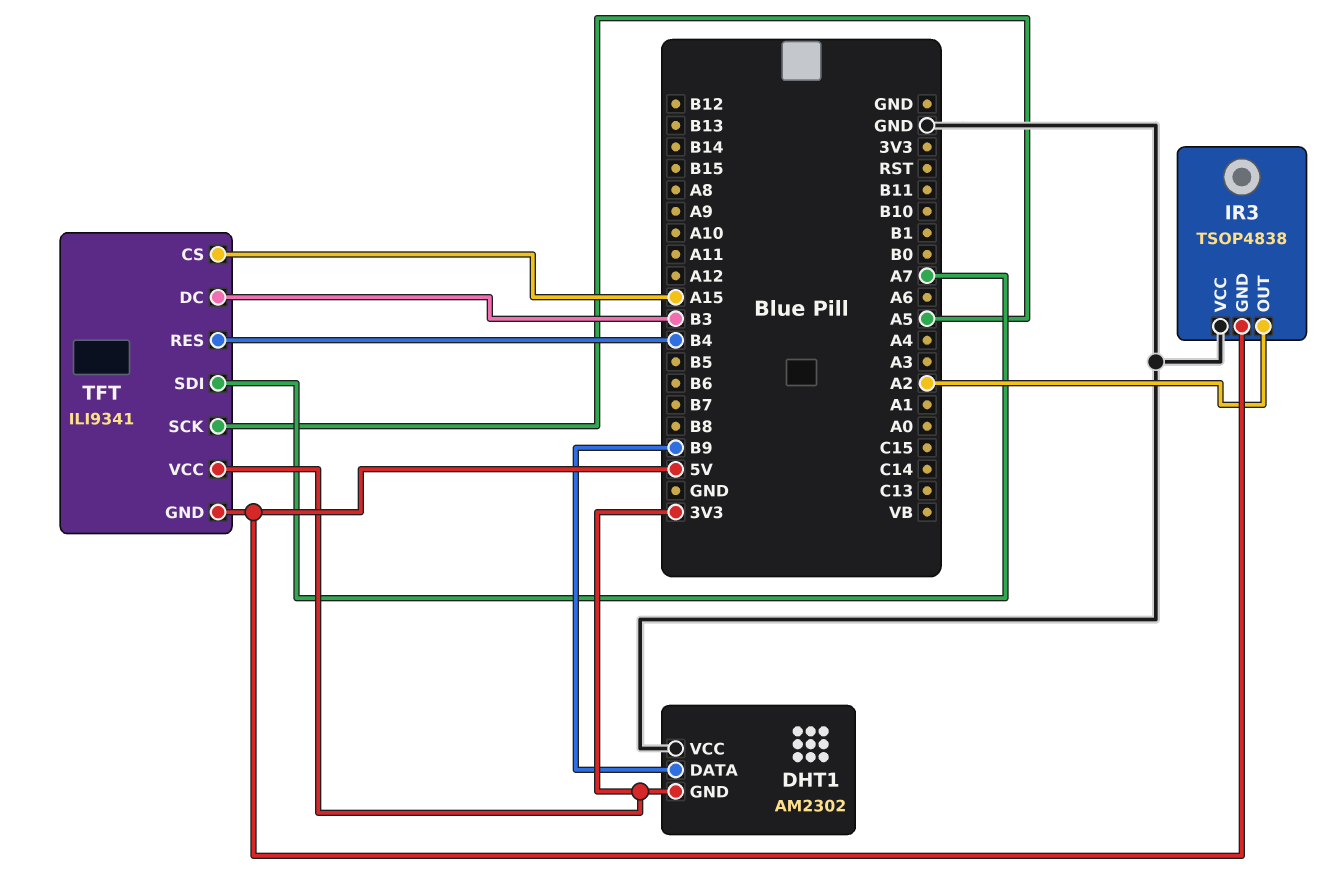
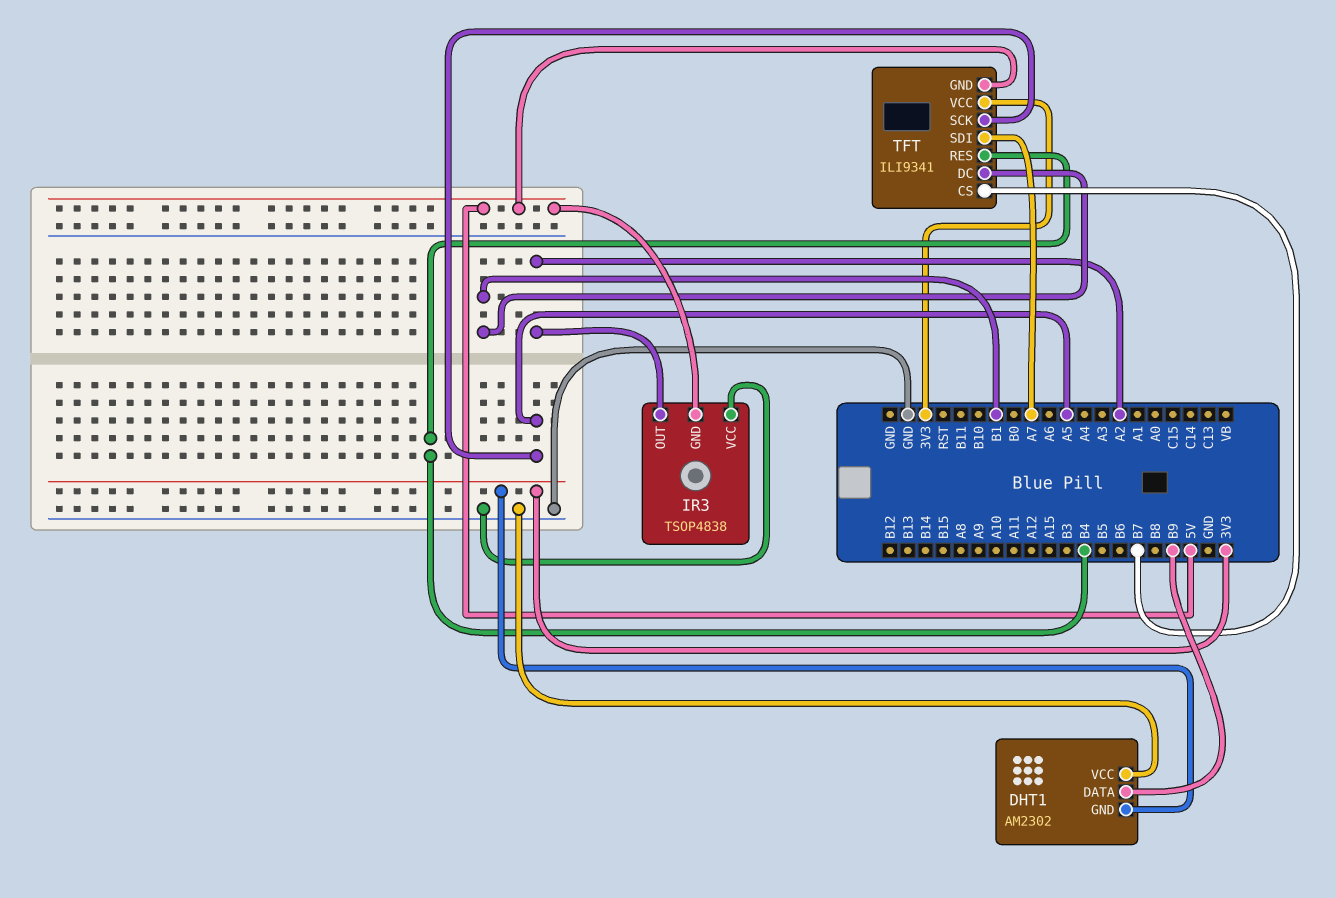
TFT pin CS: A15 -> B7
TFT pin DC: B3 -> B1

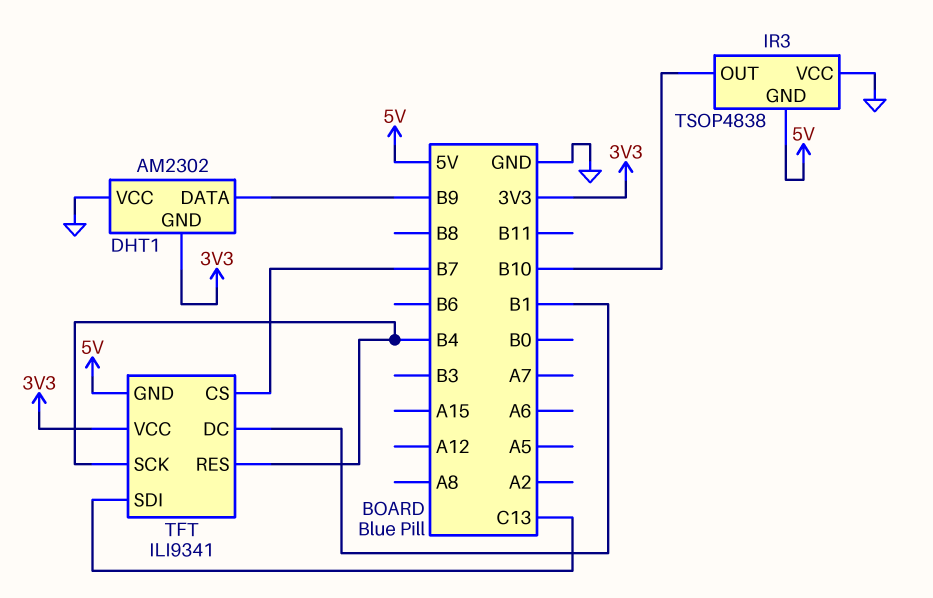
IR3 pin OUT: A2 -> B10
TFT pin SCK: A5 -> B4
TFT pin SDI: A7 -> C13

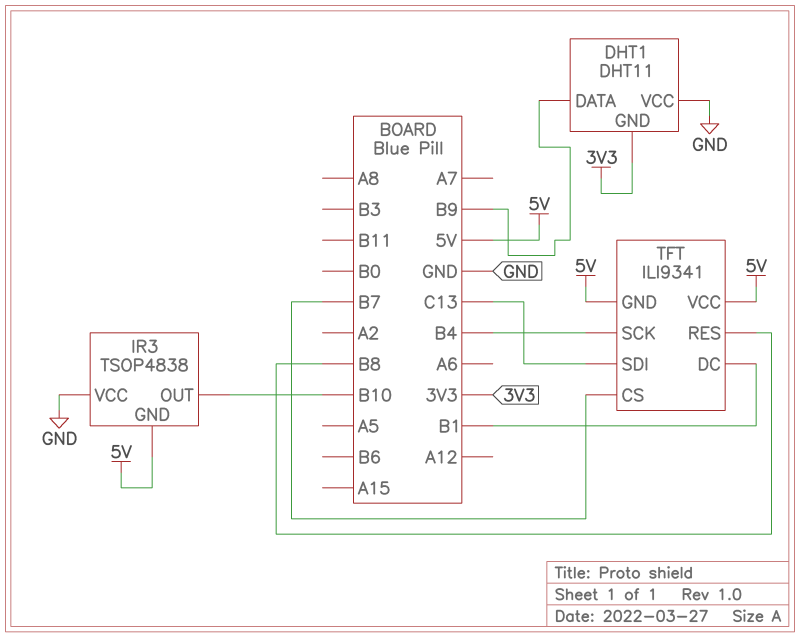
DHT1: AM2302 -> DHT11
TFT pin RES: B4 -> B8
TFT pin VCC: 3V3 -> 5V

